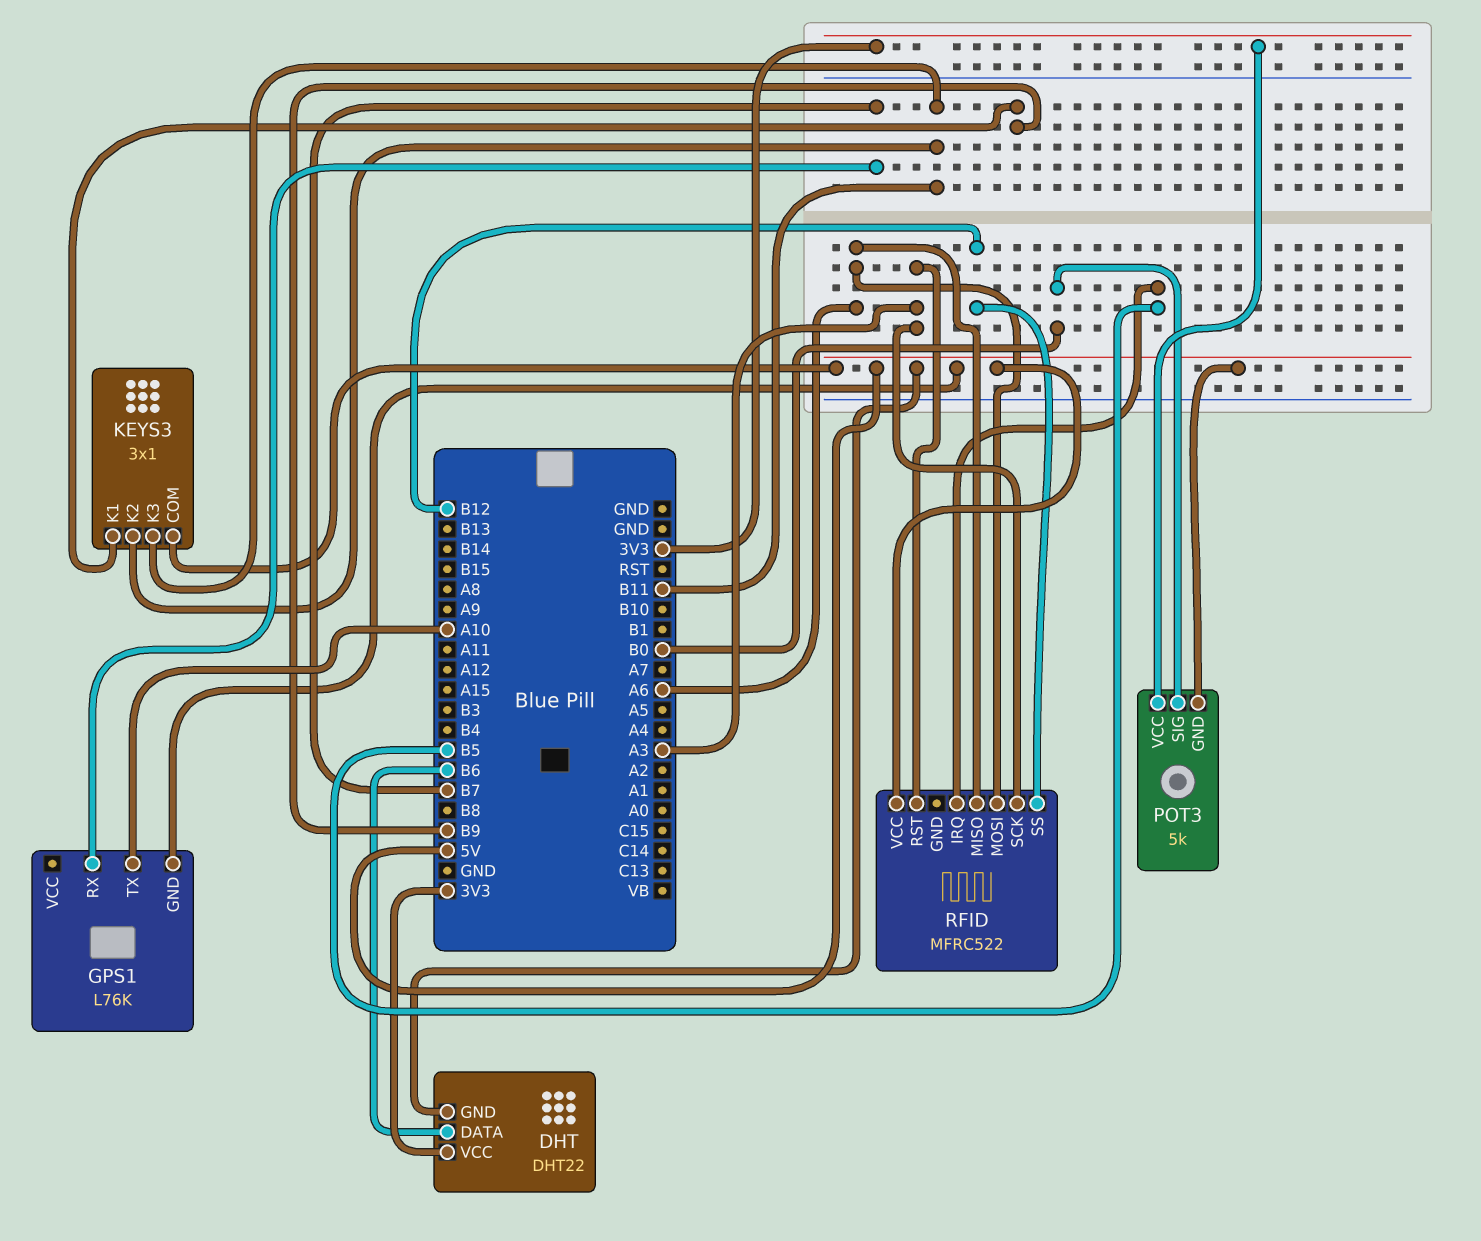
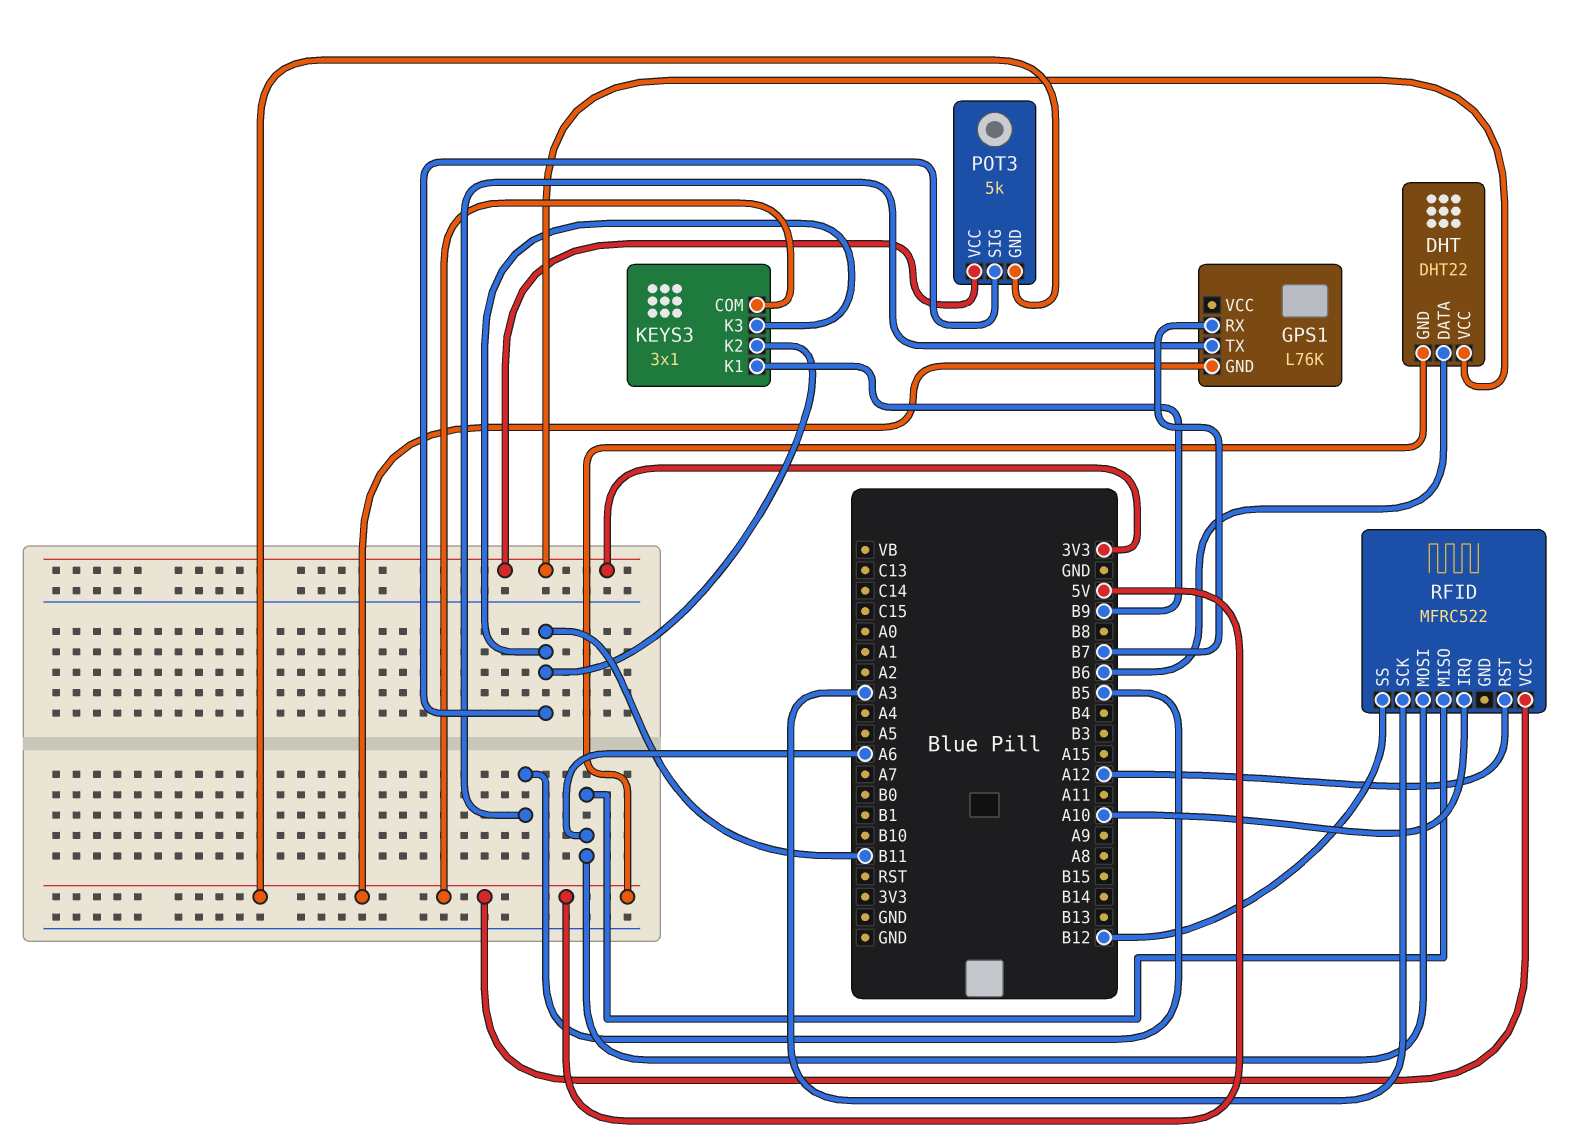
GPS1 pin TX: A10 -> B5
POT3 pin SIG: B0 -> B11
RFID pin IRQ: B5 -> A10
RFID pin RST: A3 -> A12

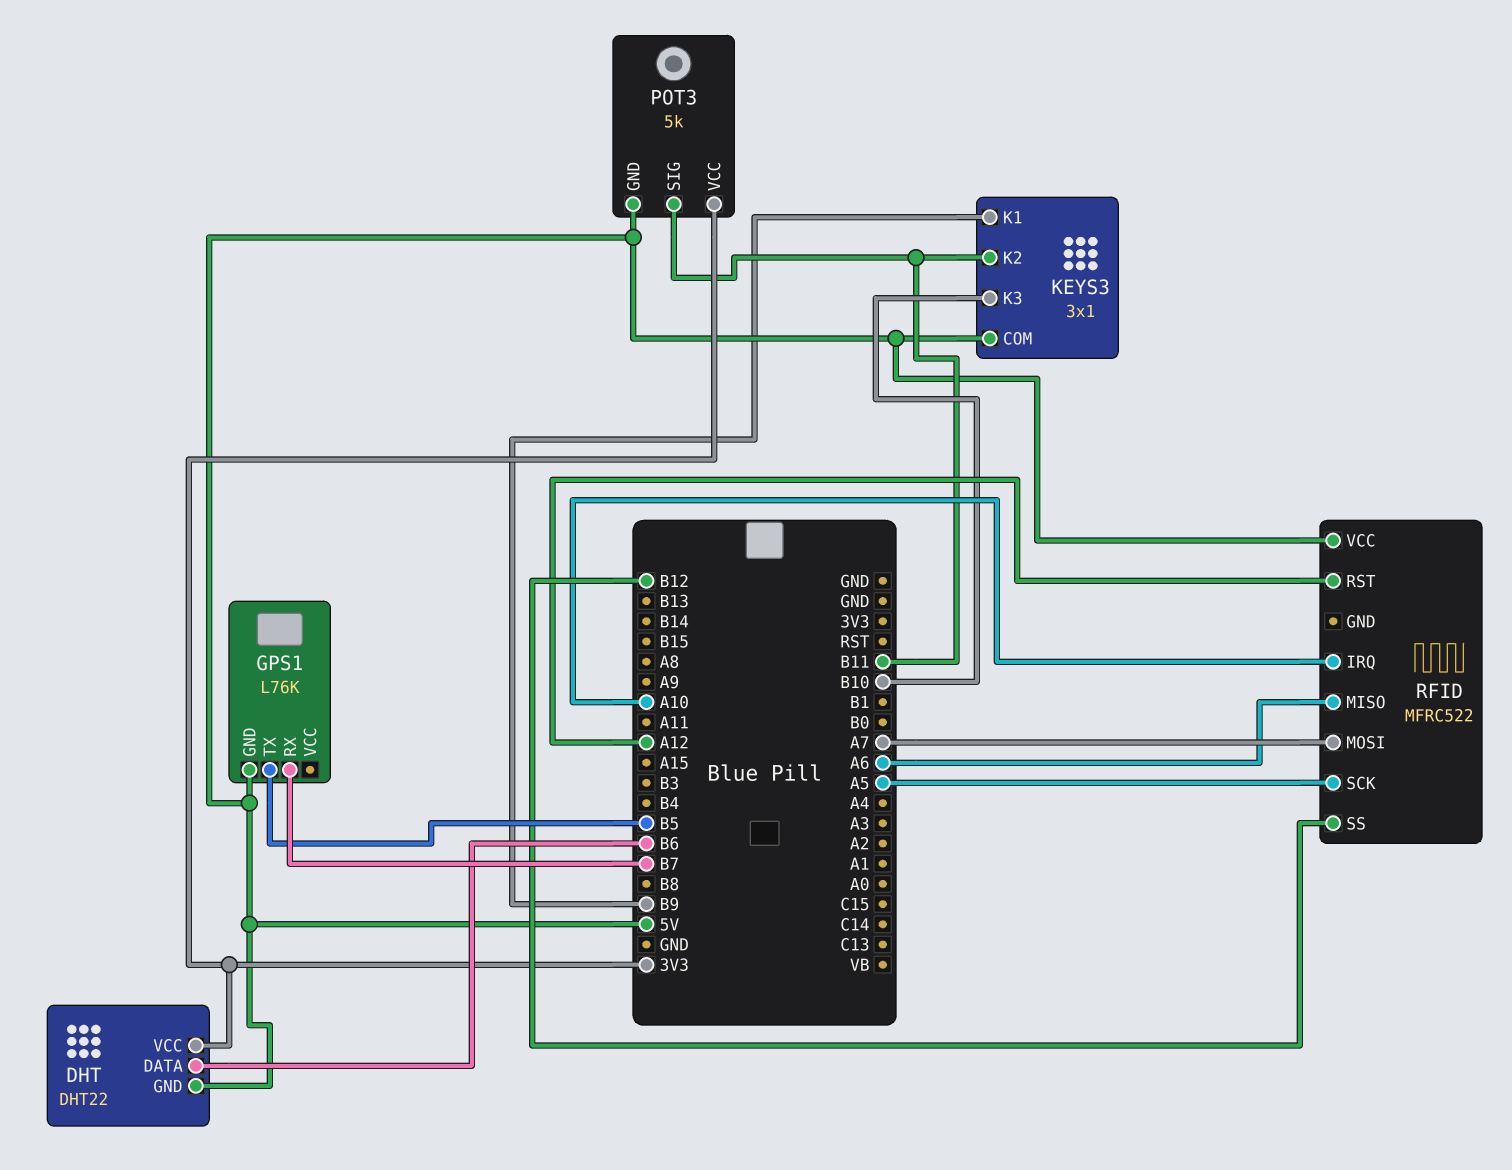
KEYS3 pin K3: B11 -> B10
RFID pin MOSI: A6 -> A7
RFID pin SCK: A3 -> A5

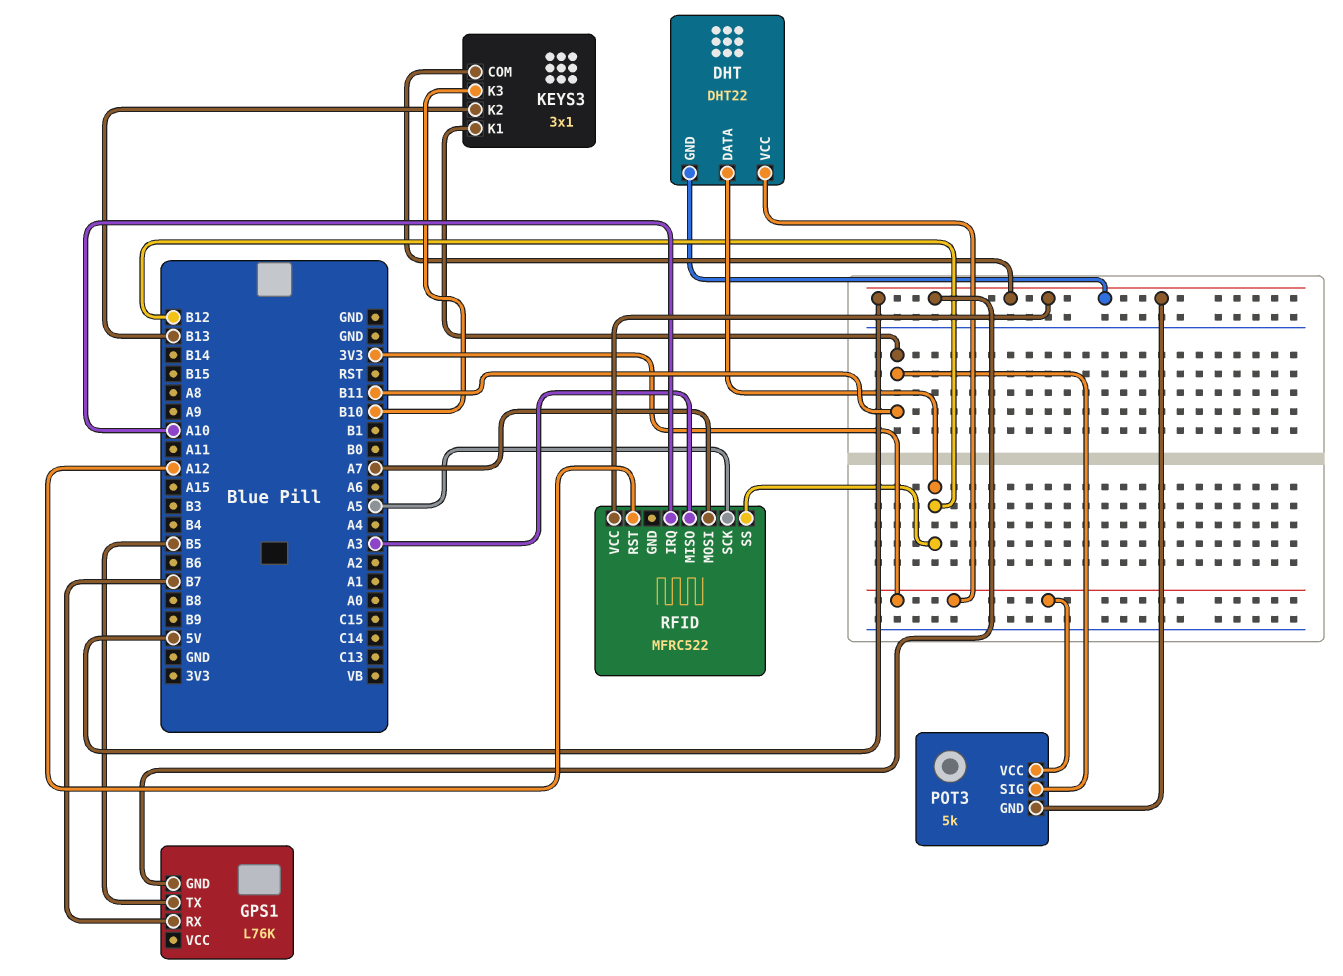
DHT pin DATA: B6 -> B12
KEYS3 pin K1: B9 -> B11
KEYS3 pin K2: B11 -> B13
RFID pin MISO: A6 -> A3

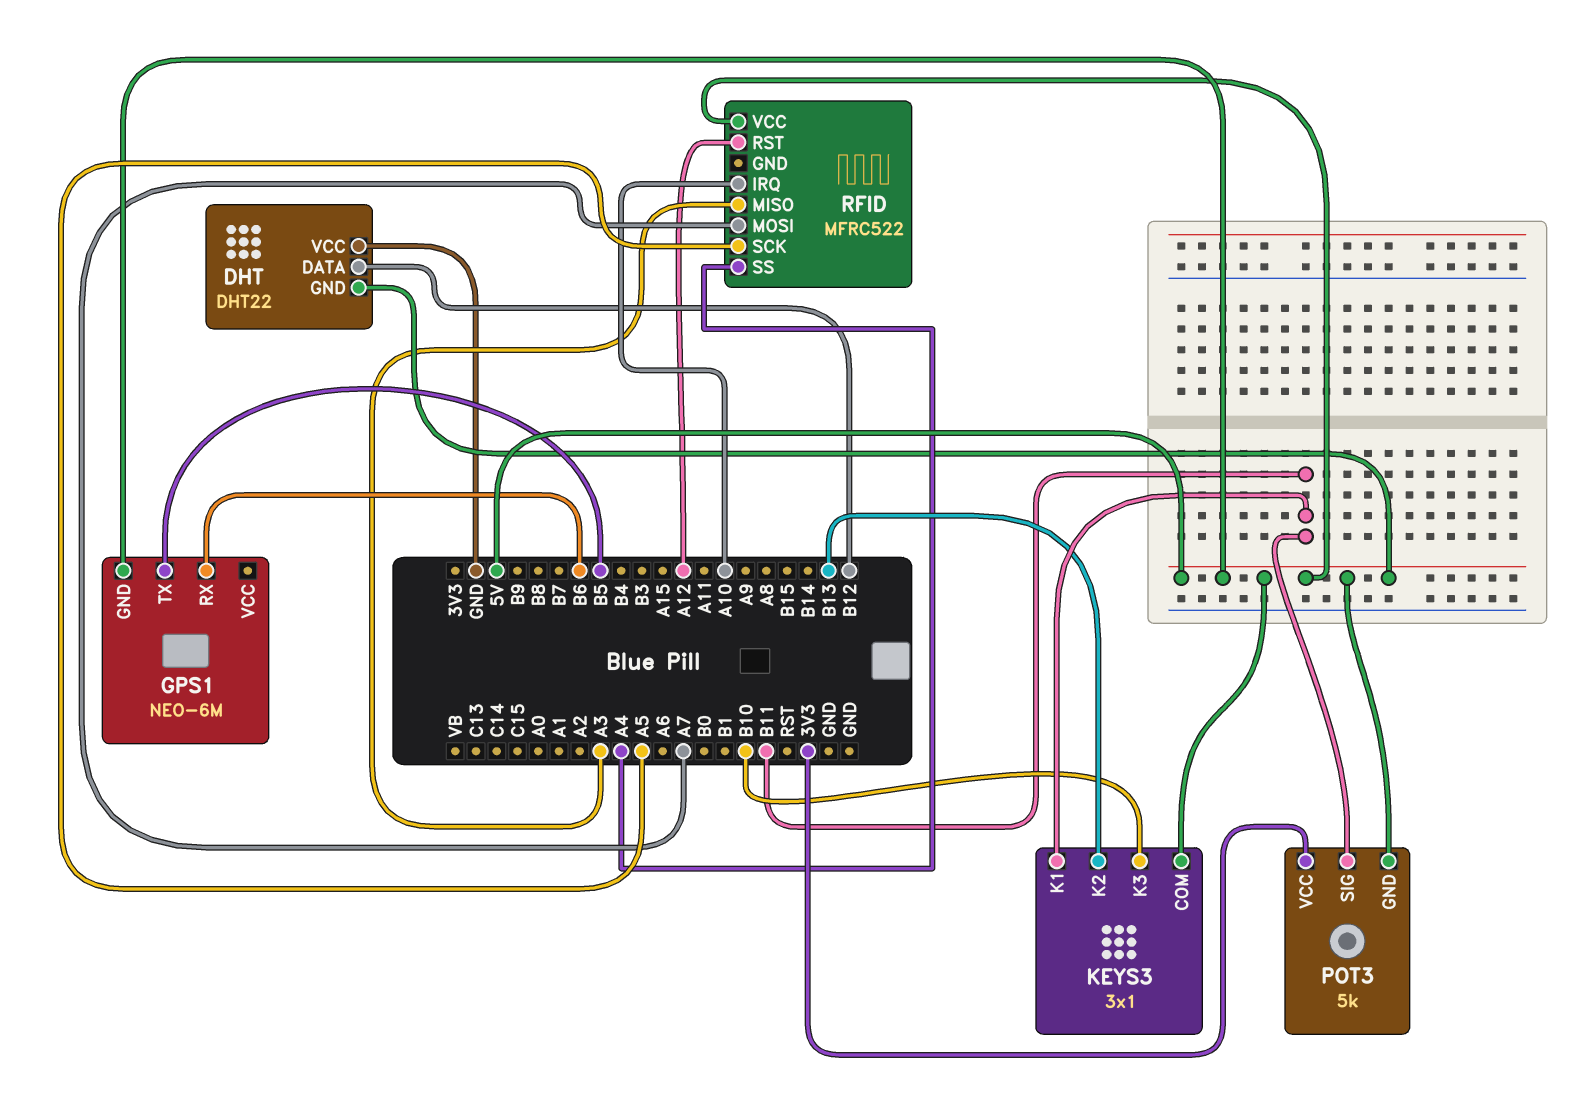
DHT pin VCC: 3V3 -> GND
GPS1: L76K -> NEO-6M
GPS1 pin RX: B7 -> B6
RFID pin SS: B12 -> A4

